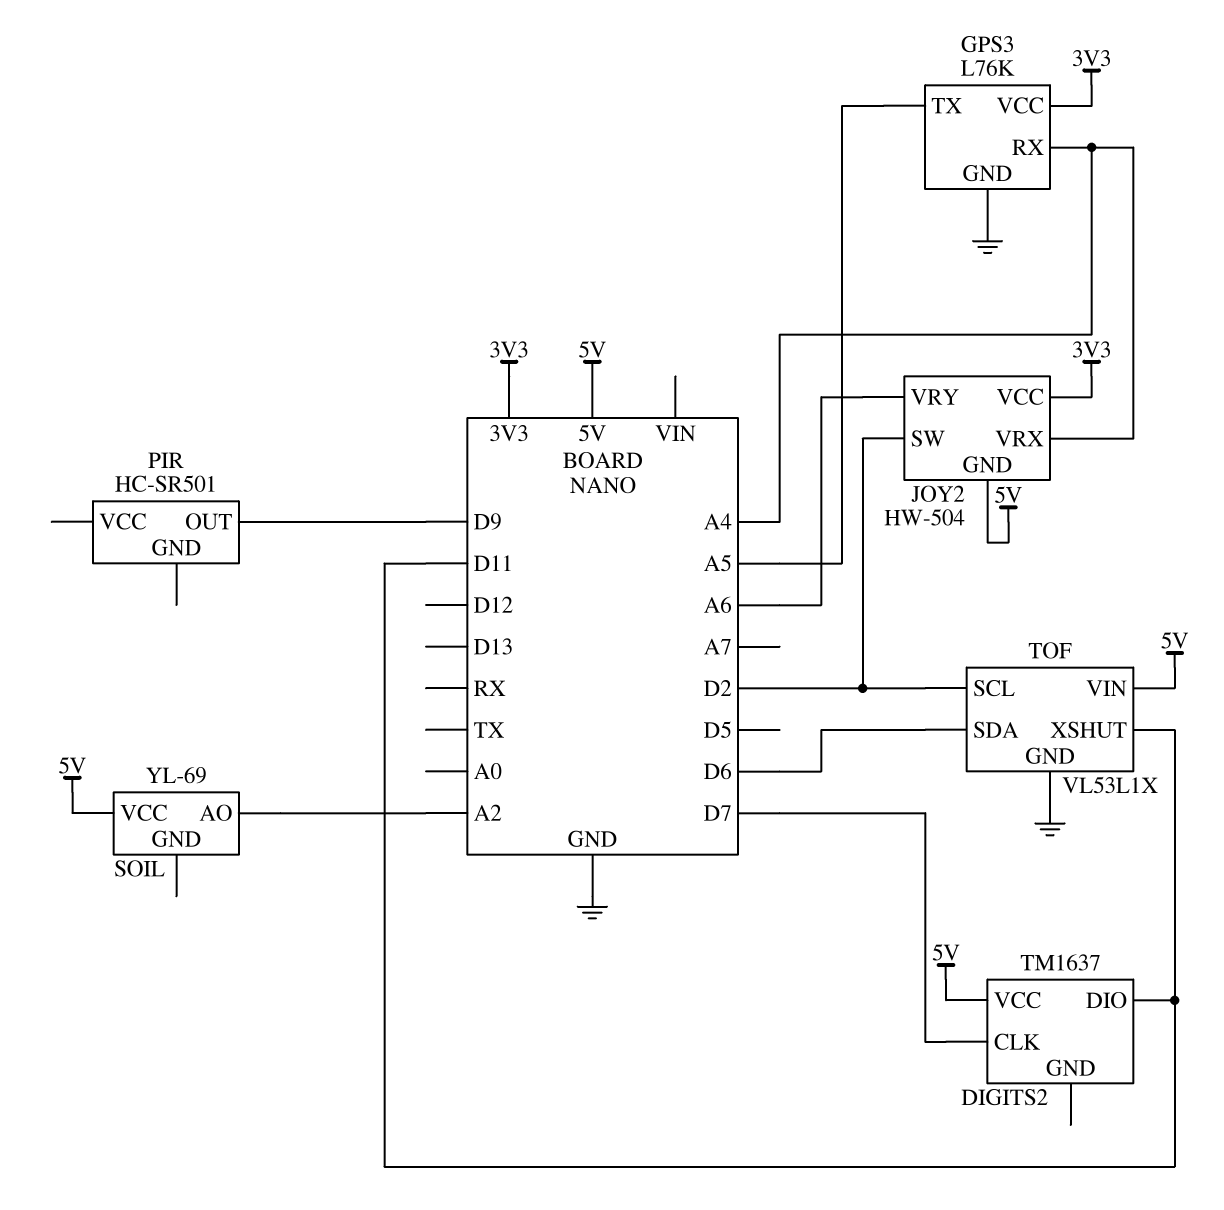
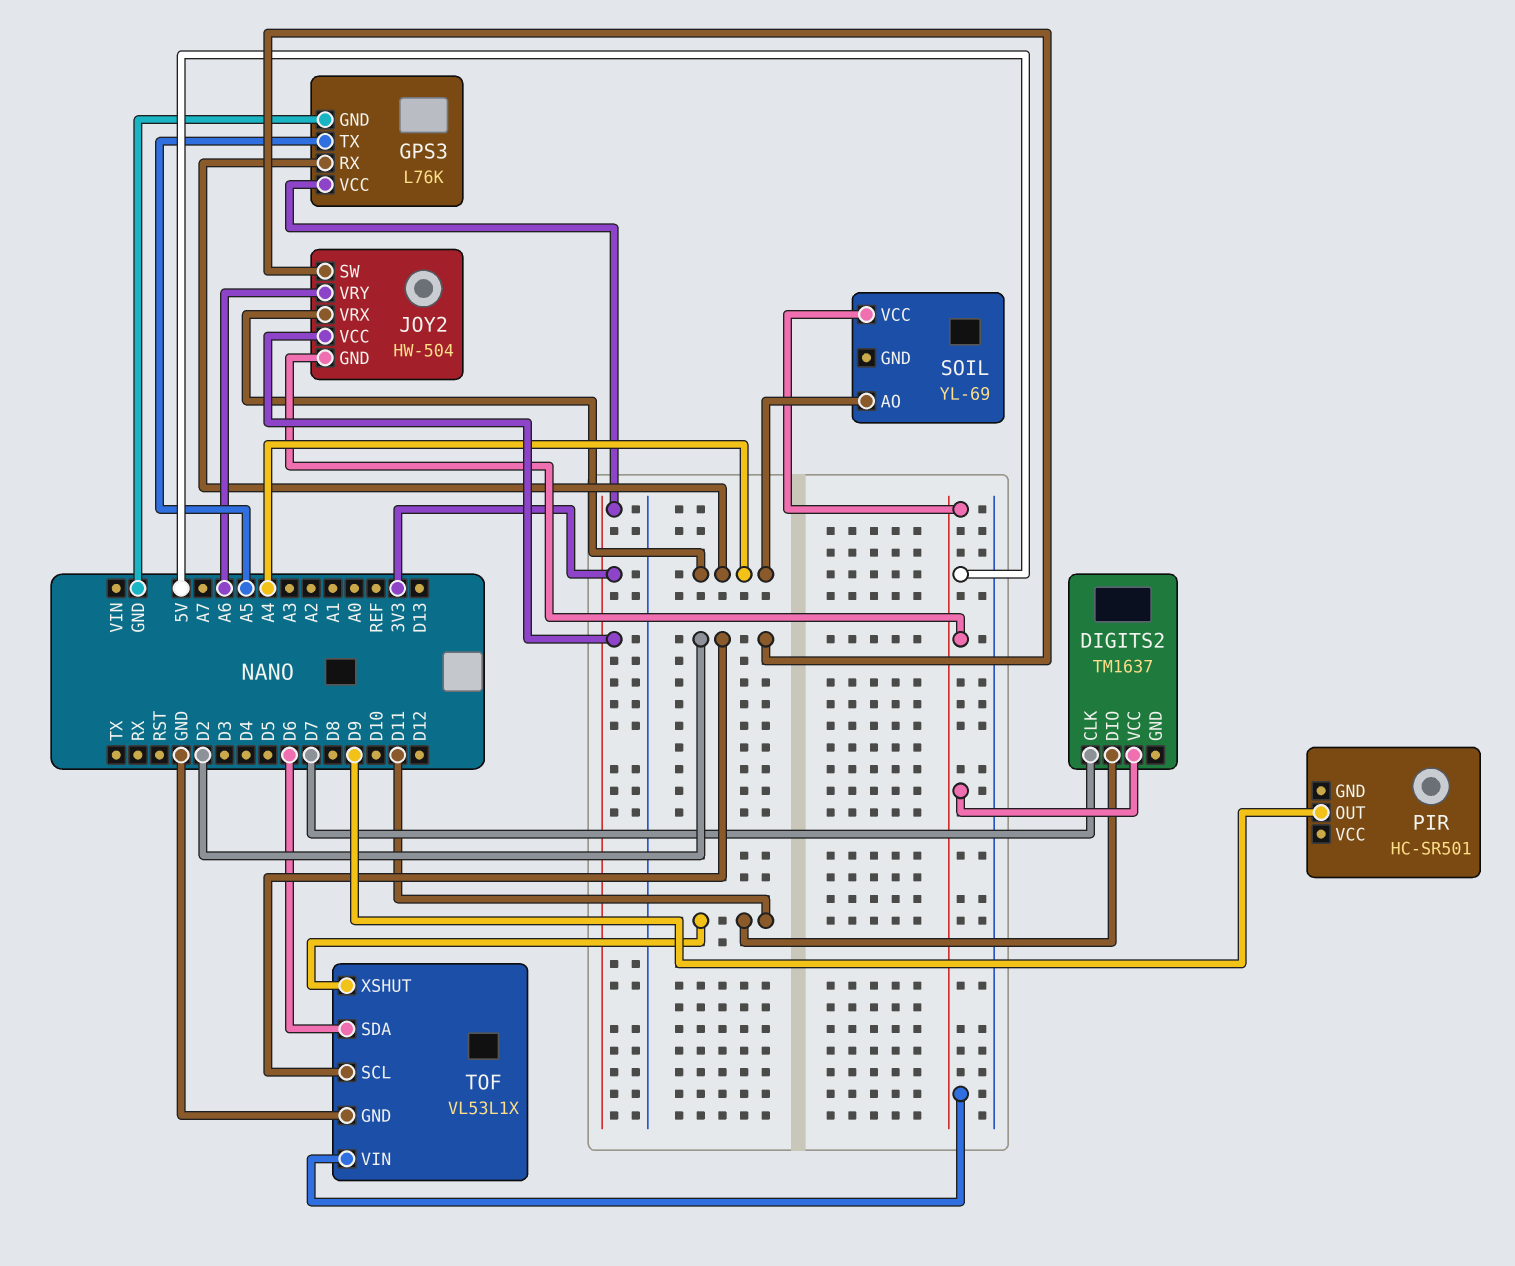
SOIL pin AO: A2 -> A4

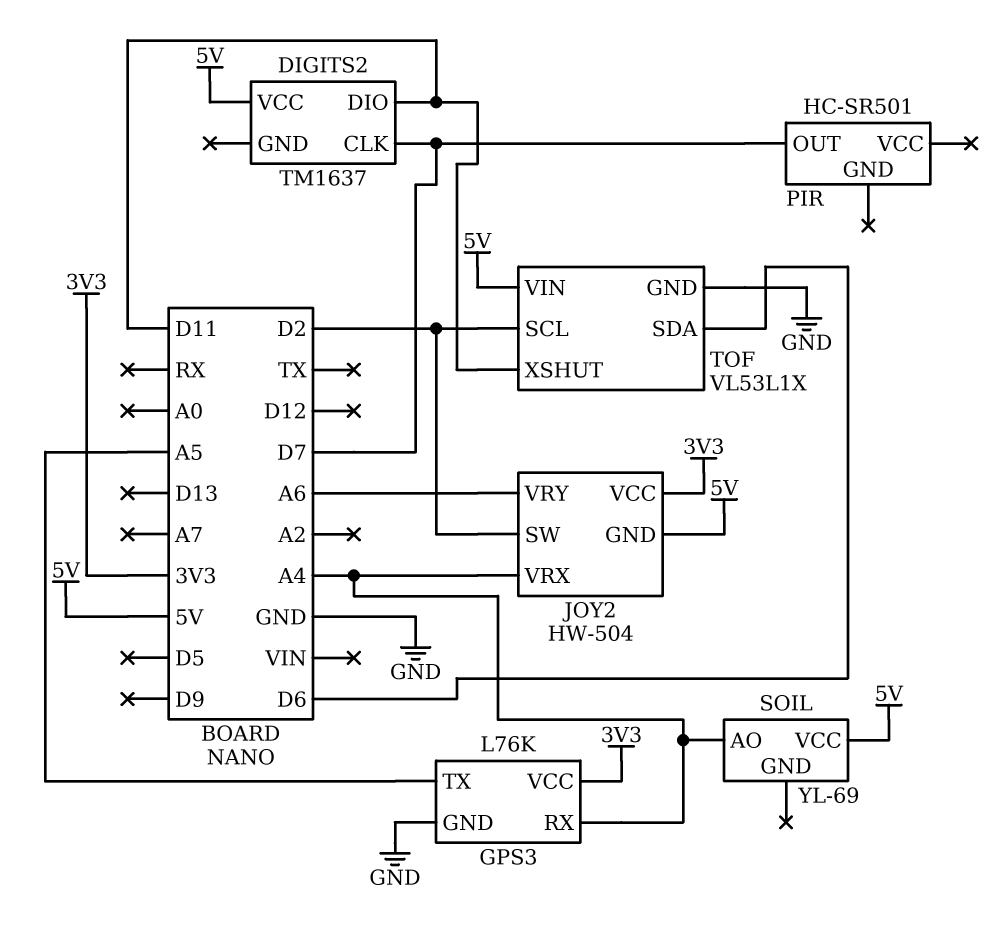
PIR pin OUT: D9 -> D7

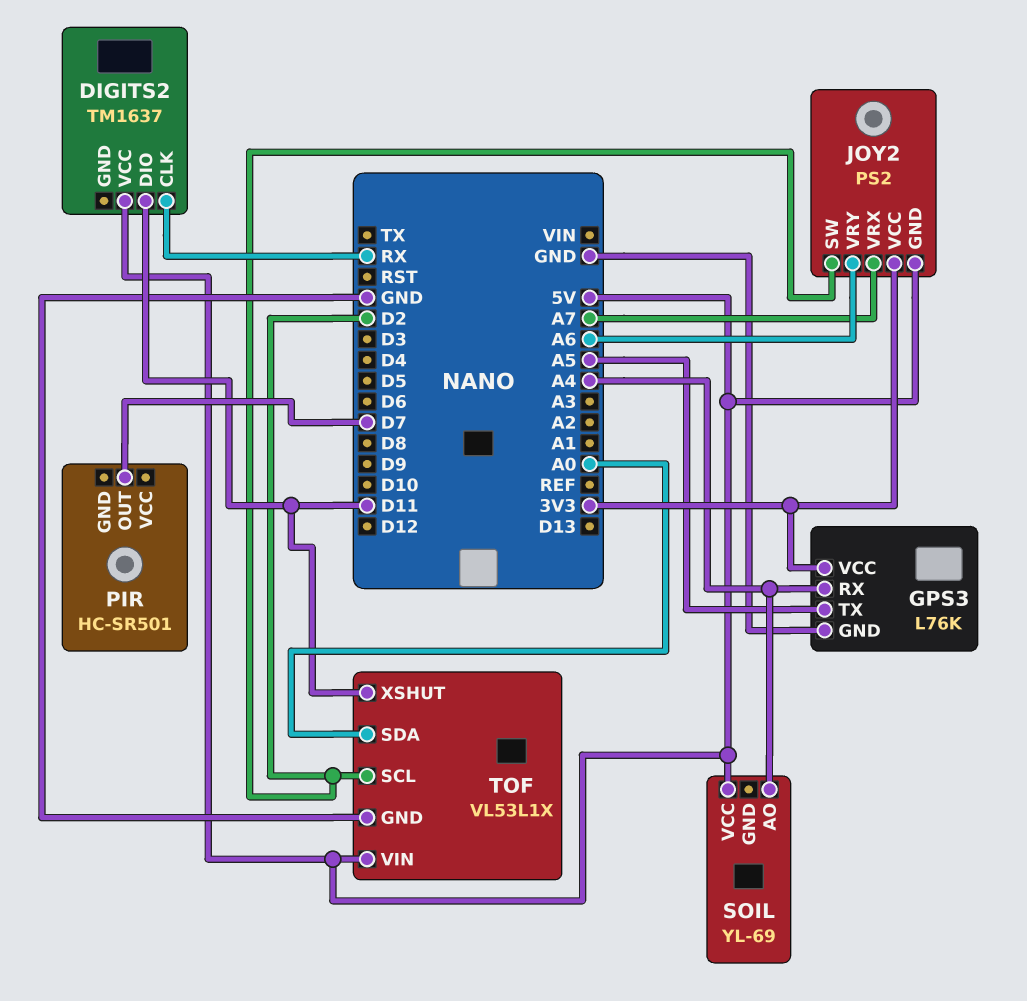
DIGITS2 pin CLK: D7 -> RX
JOY2: HW-504 -> PS2
JOY2 pin VRX: A4 -> A7
TOF pin SDA: D6 -> A0

